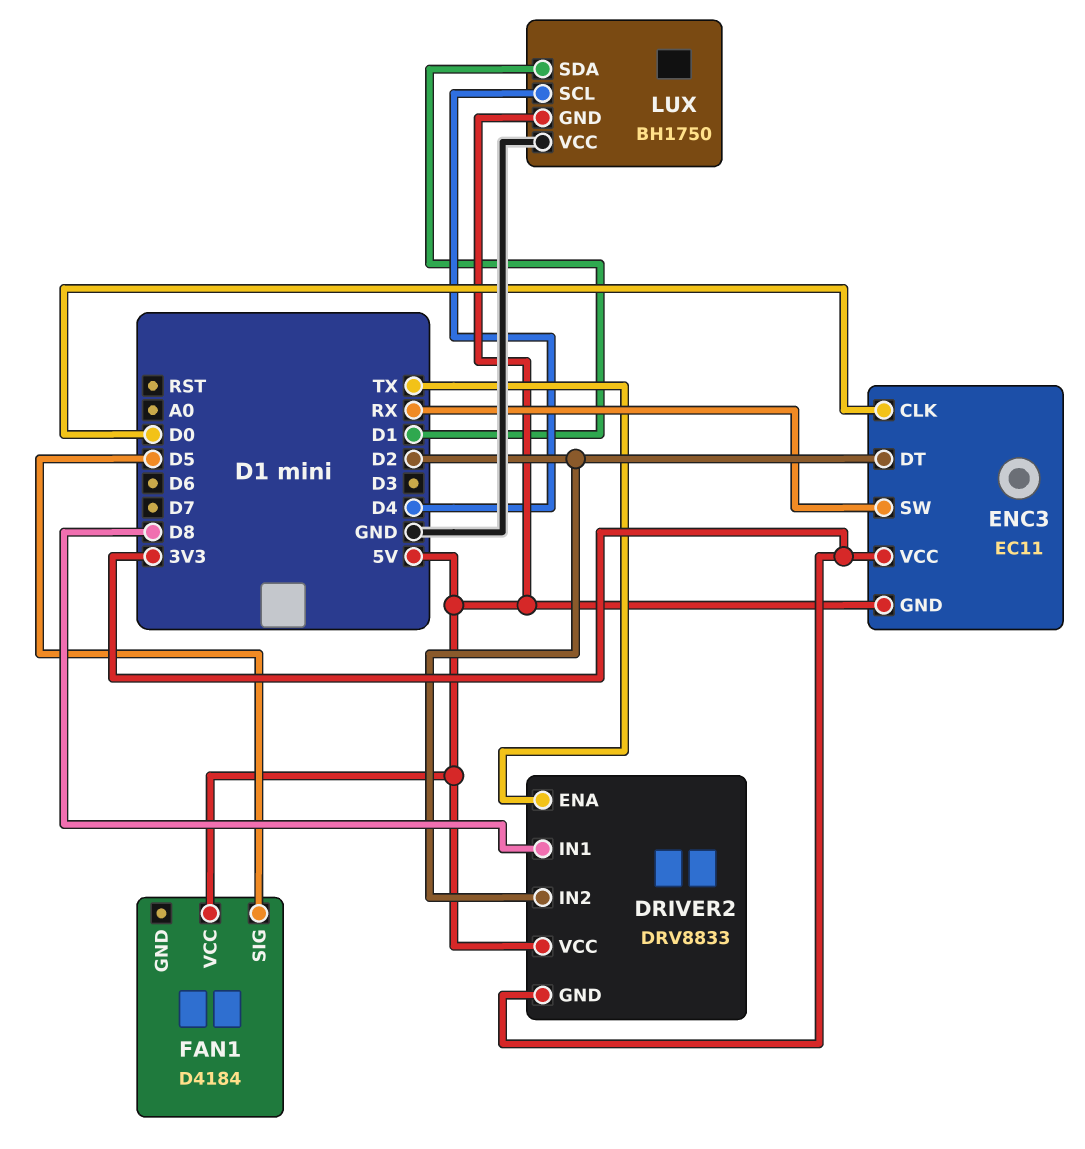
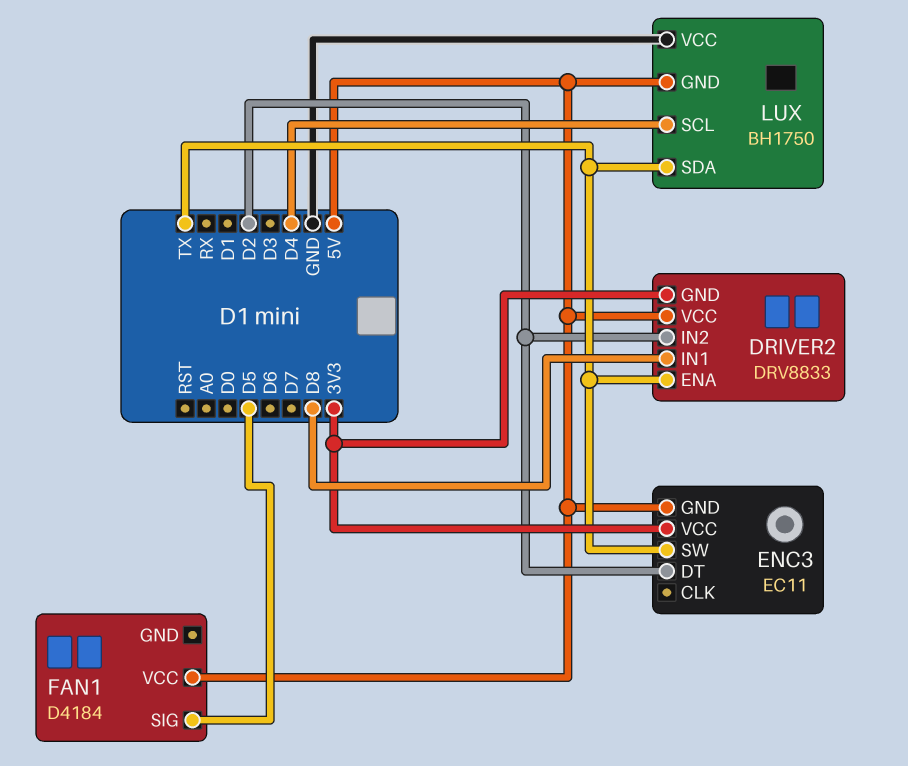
ENC3 pin CLK: D0 -> none
ENC3 pin SW: RX -> TX
LUX pin SDA: D1 -> TX

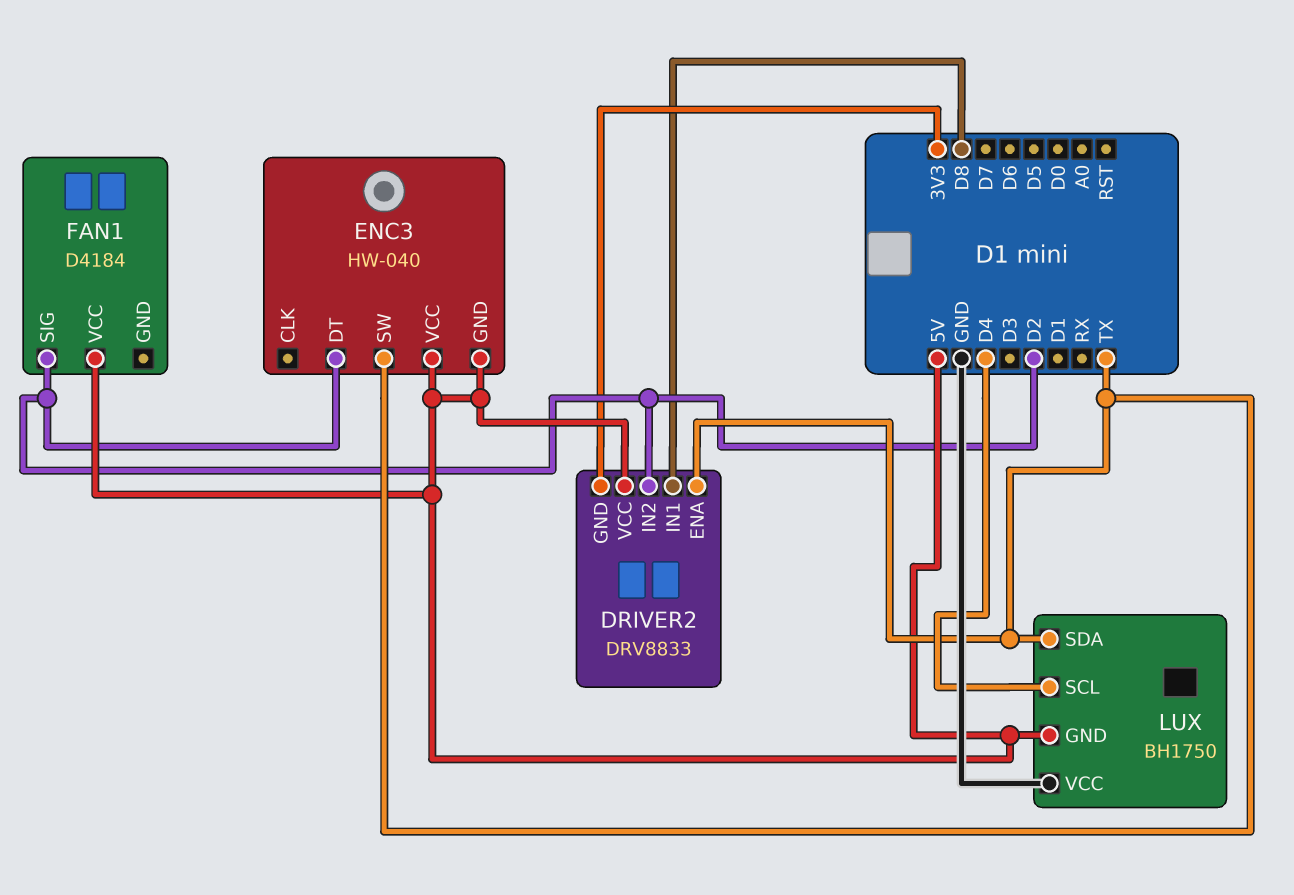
ENC3: EC11 -> HW-040
ENC3 pin VCC: 3V3 -> 5V
FAN1 pin SIG: D5 -> D2

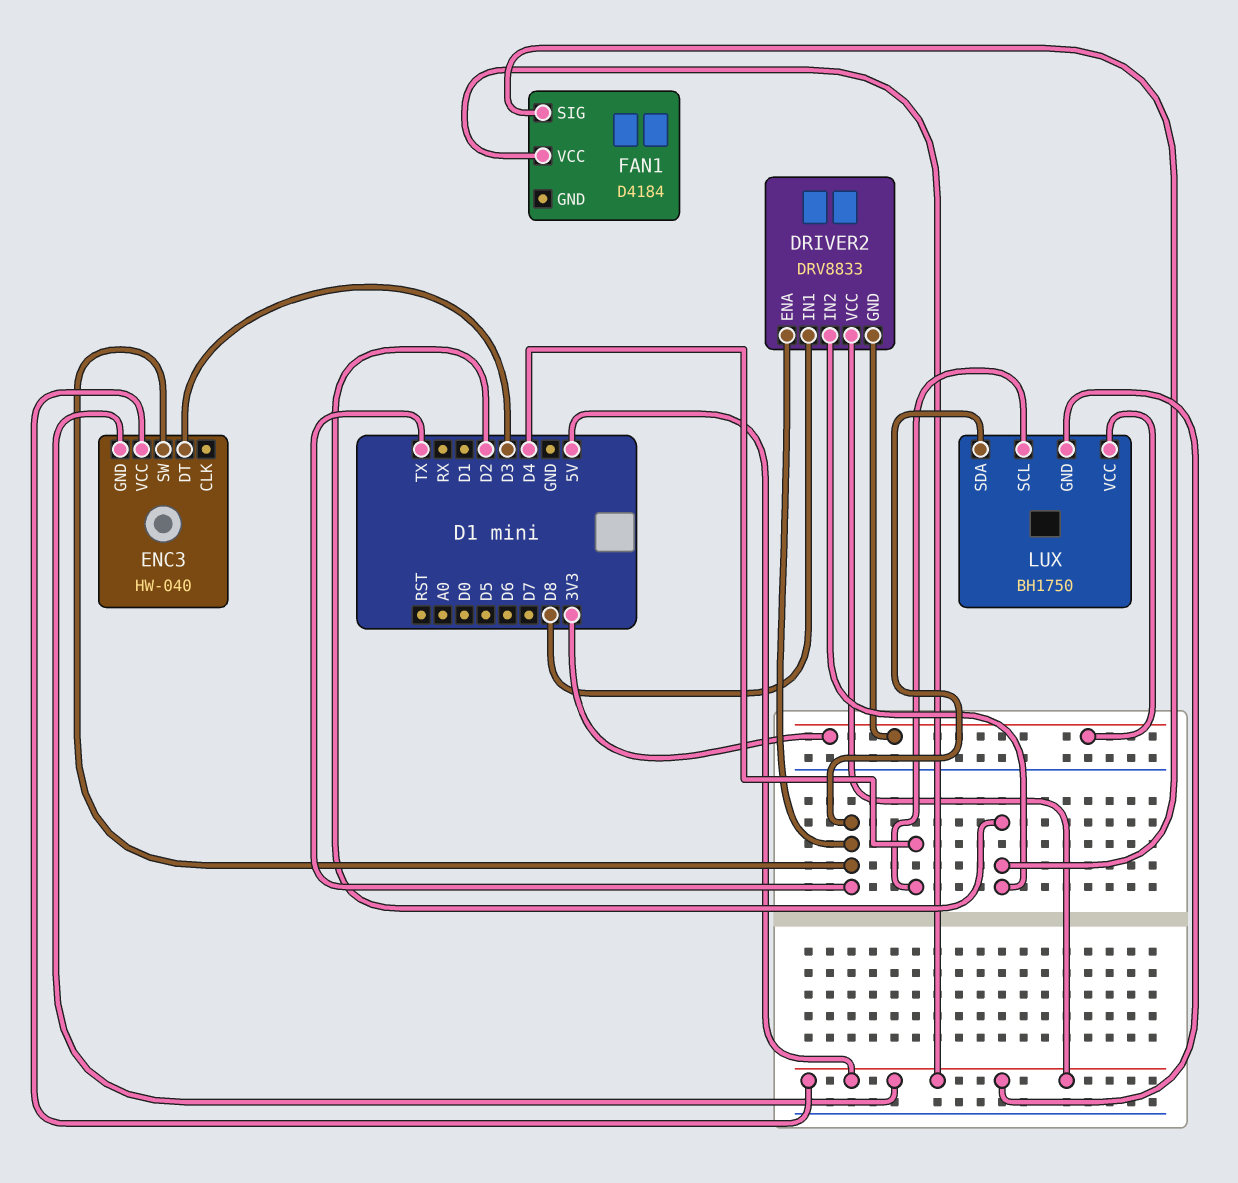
ENC3 pin DT: D2 -> D3
LUX pin VCC: GND -> 3V3

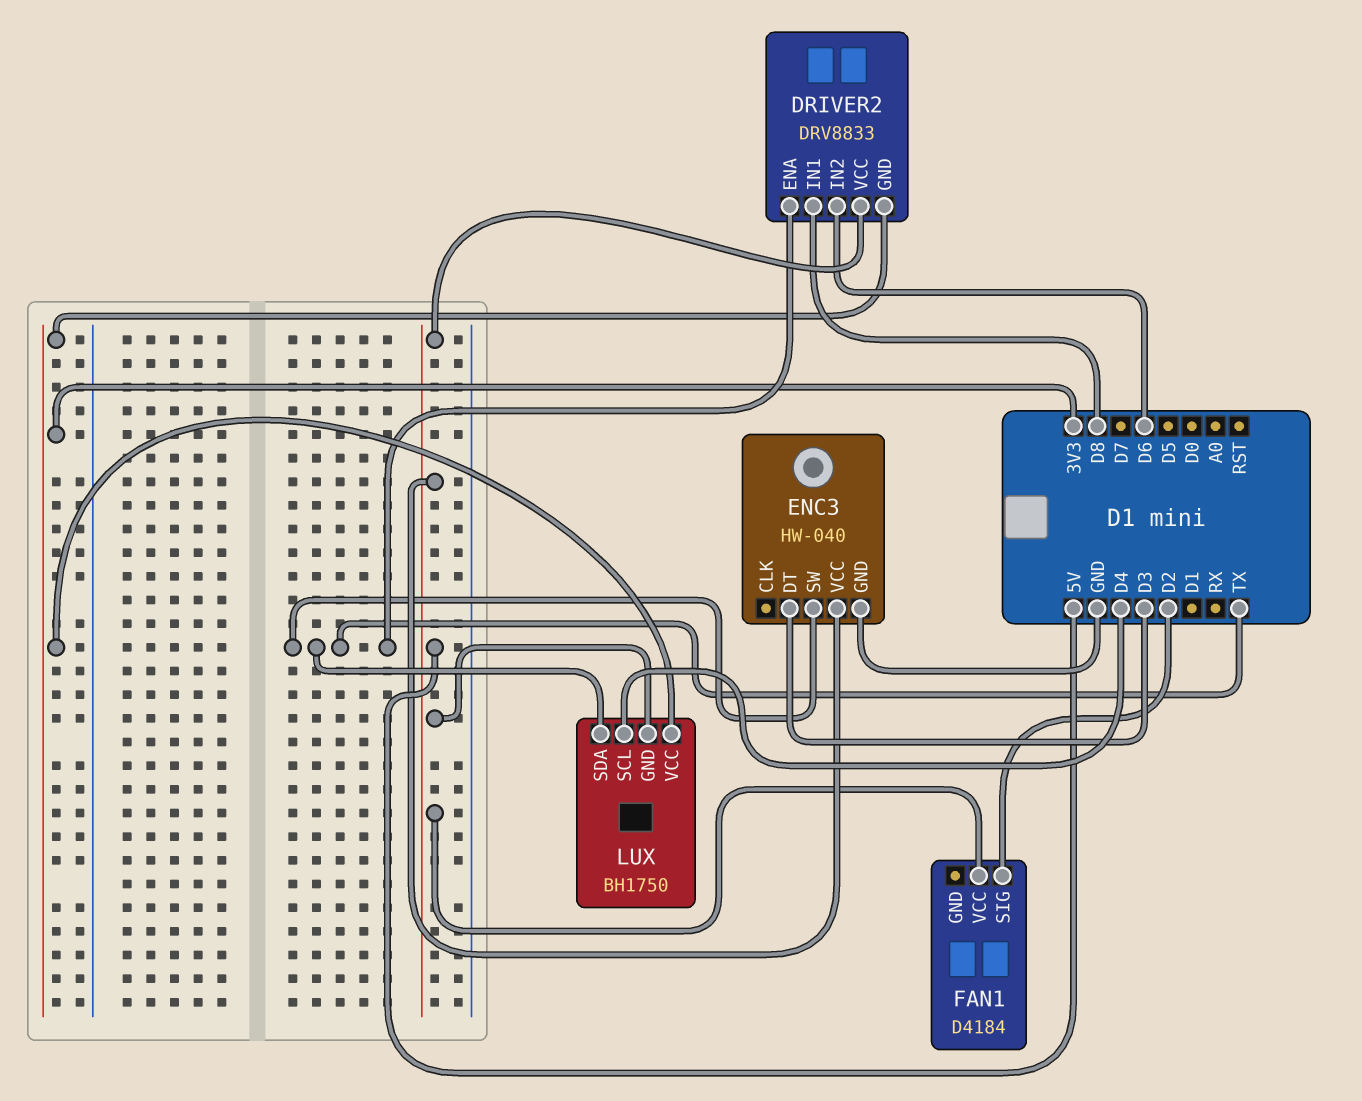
DRIVER2 pin IN2: D2 -> D6
ENC3 pin GND: 5V -> GND

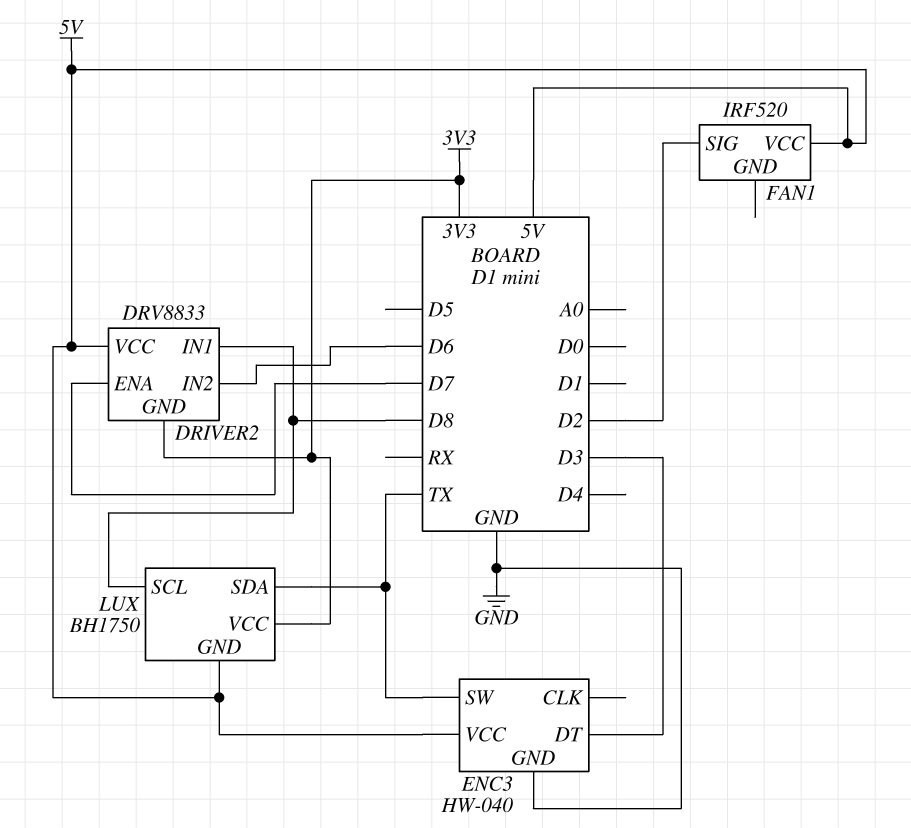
DRIVER2 pin ENA: TX -> D7
FAN1: D4184 -> IRF520
LUX pin SCL: D4 -> D8

